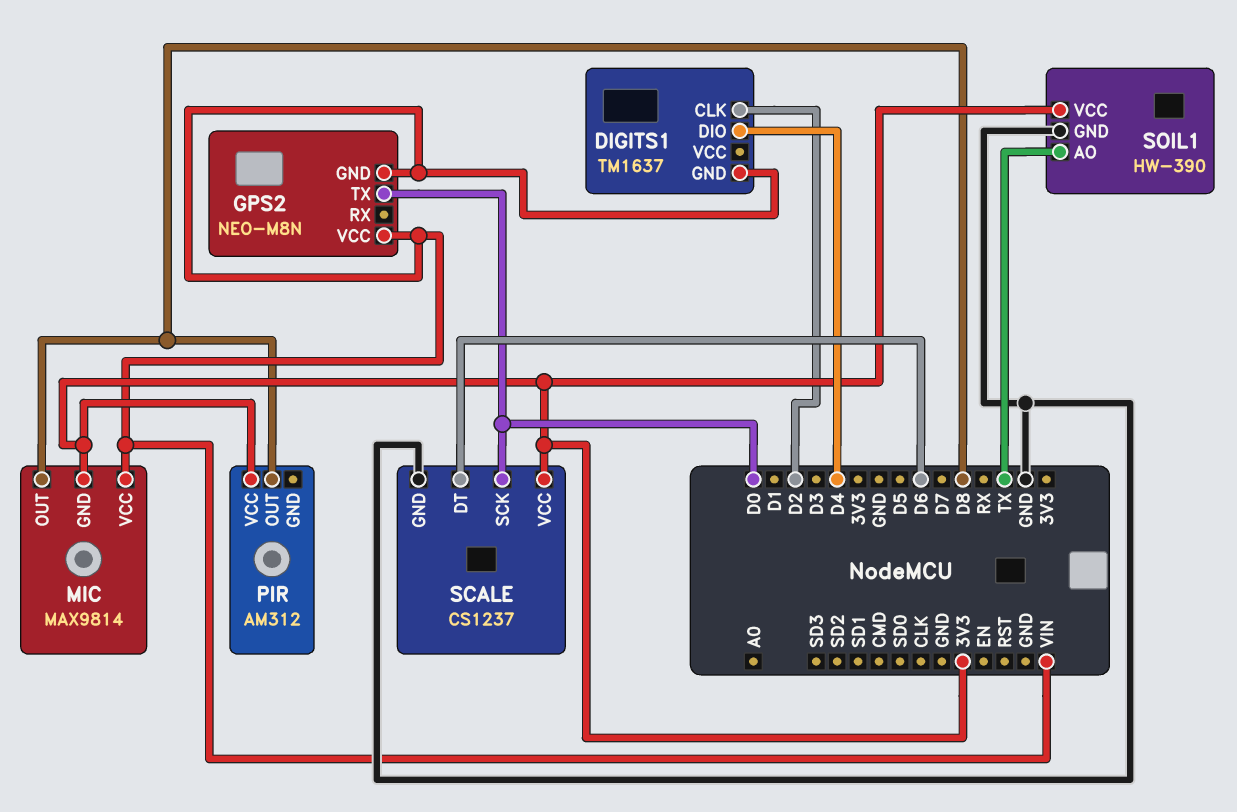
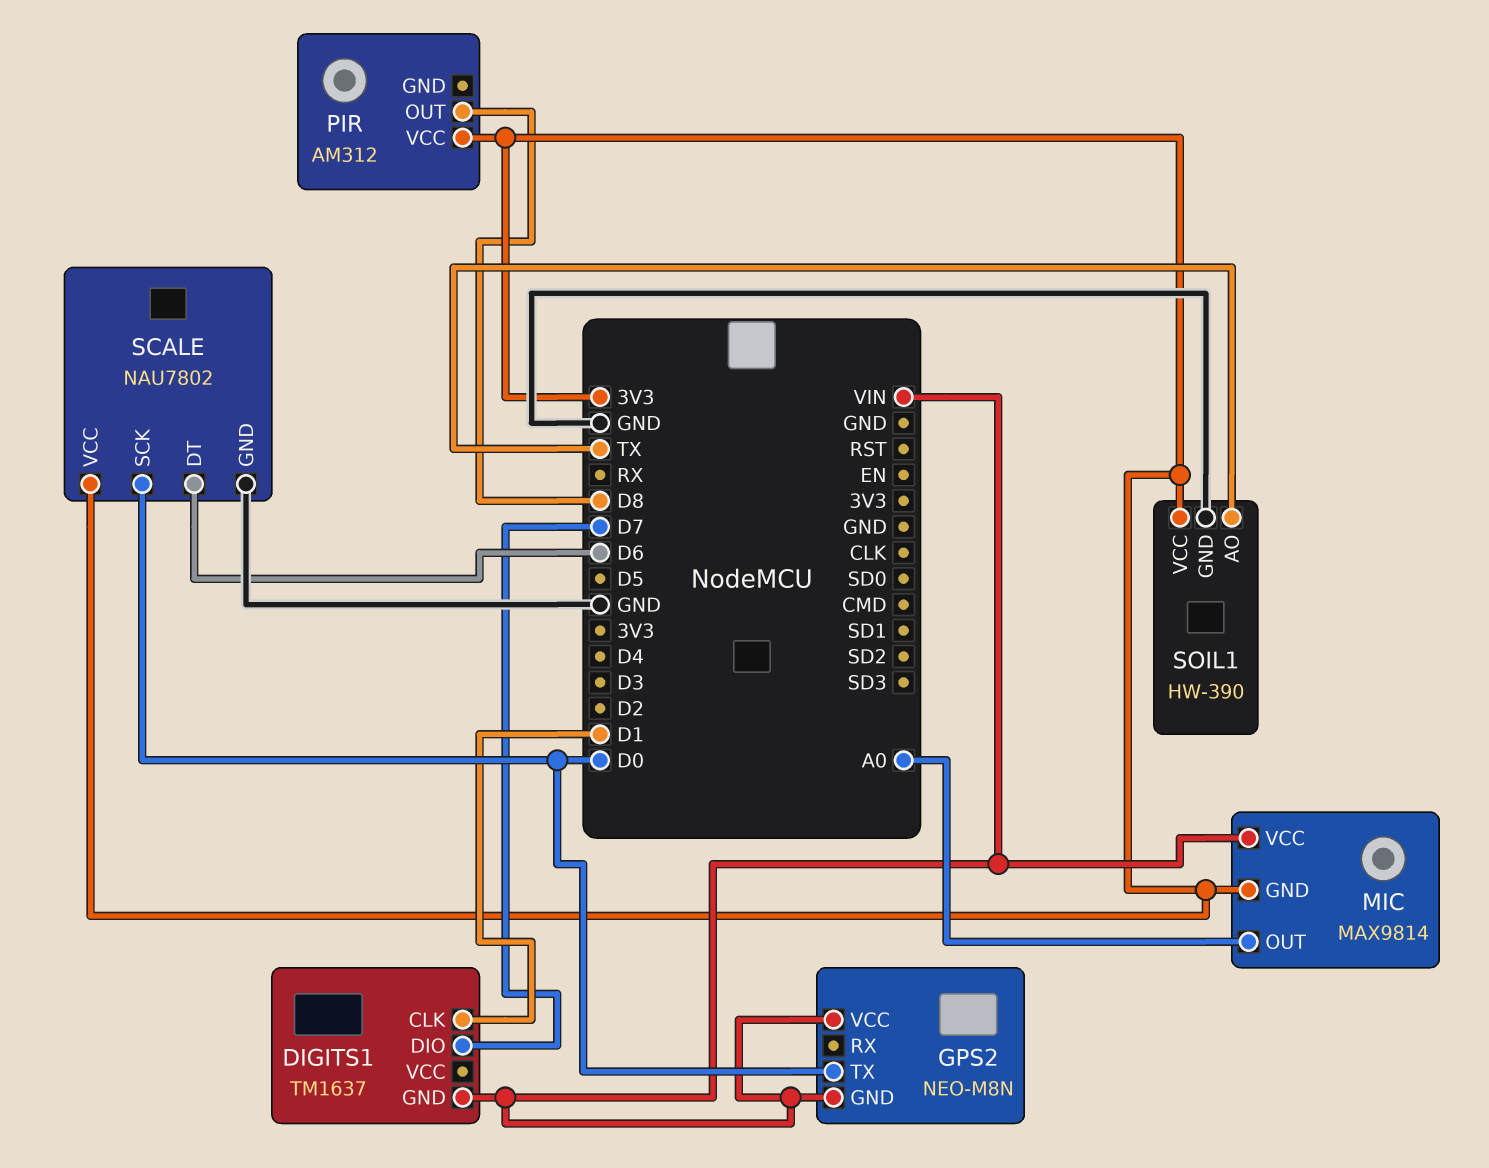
DIGITS1 pin CLK: D2 -> D1
DIGITS1 pin DIO: D4 -> D7
MIC pin OUT: D8 -> A0
SCALE: CS1237 -> NAU7802

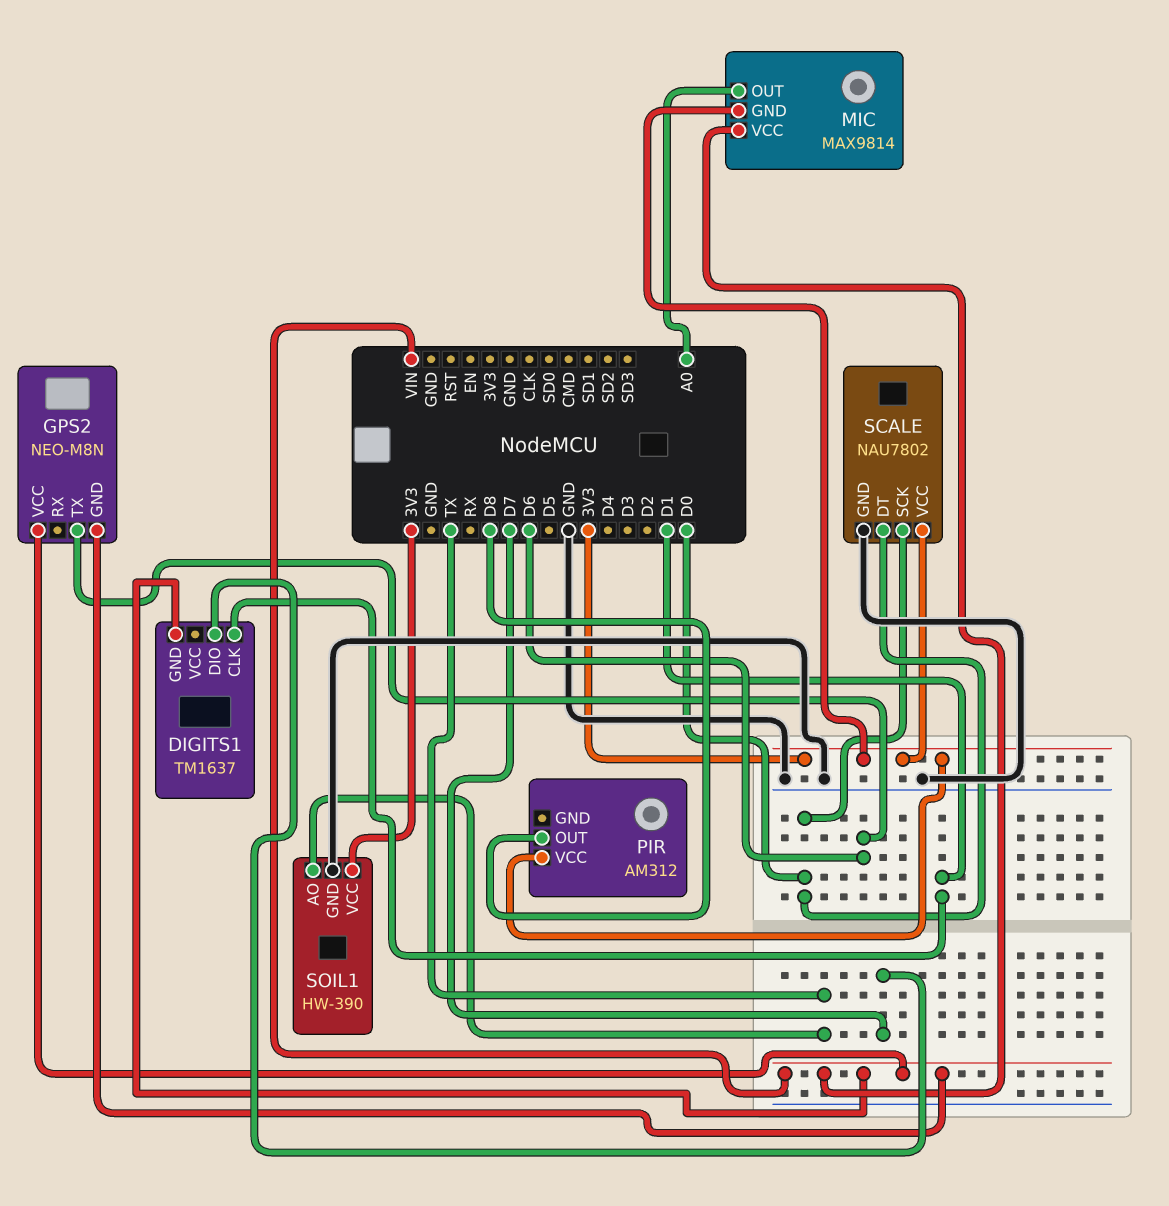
GPS2 pin TX: D0 -> D6
SCALE pin DT: D6 -> D0

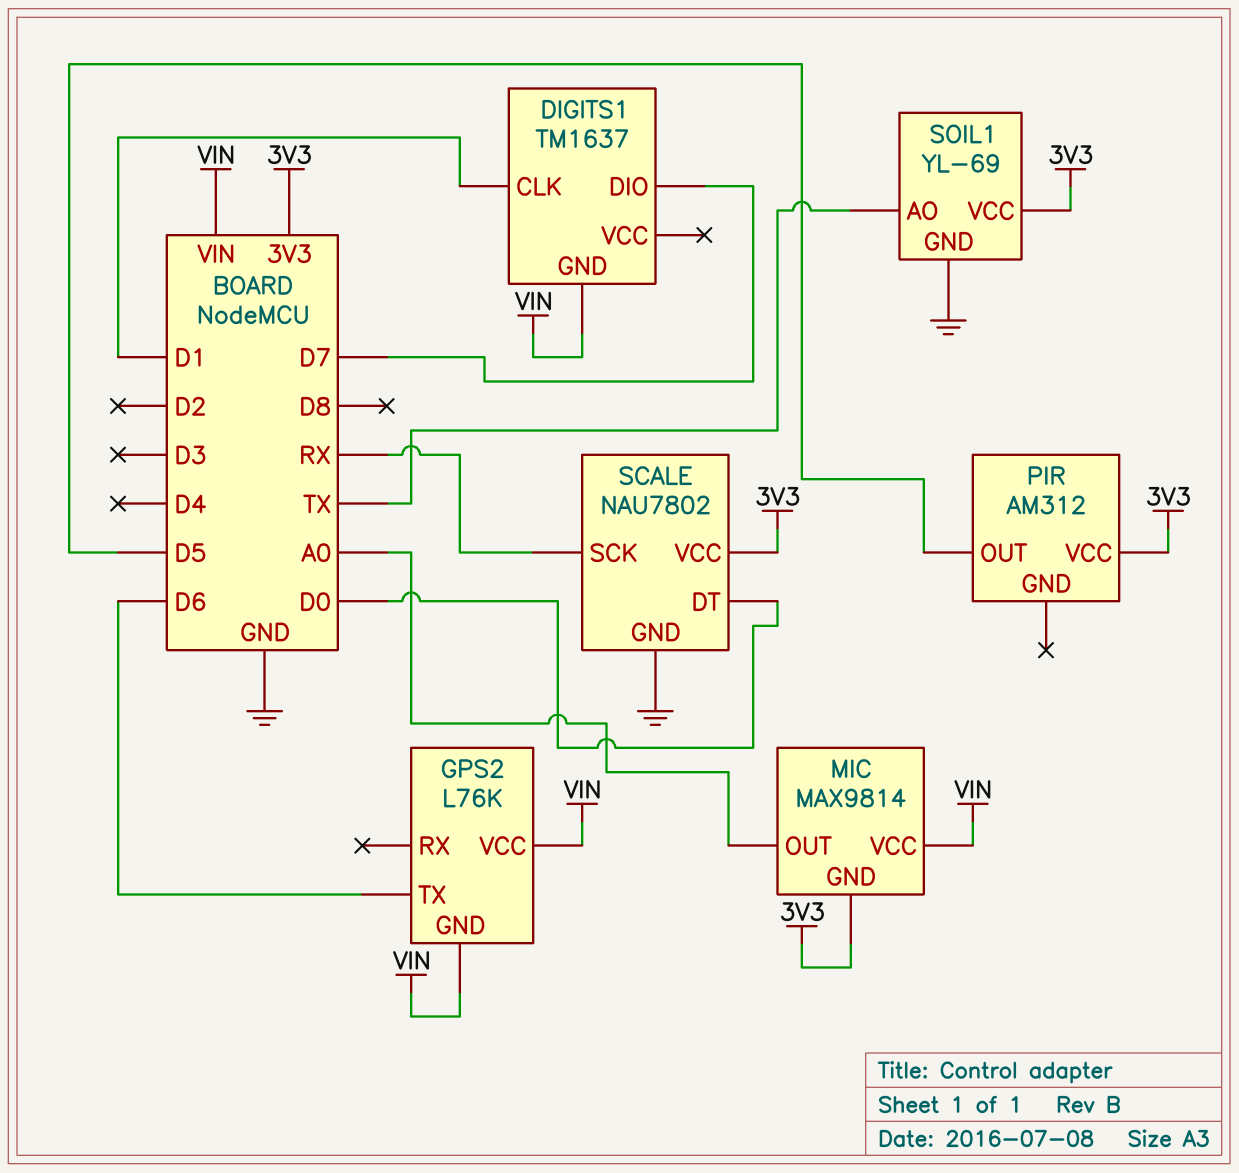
GPS2: NEO-M8N -> L76K
PIR pin OUT: D8 -> D5
SCALE pin SCK: D0 -> RX
SOIL1: HW-390 -> YL-69

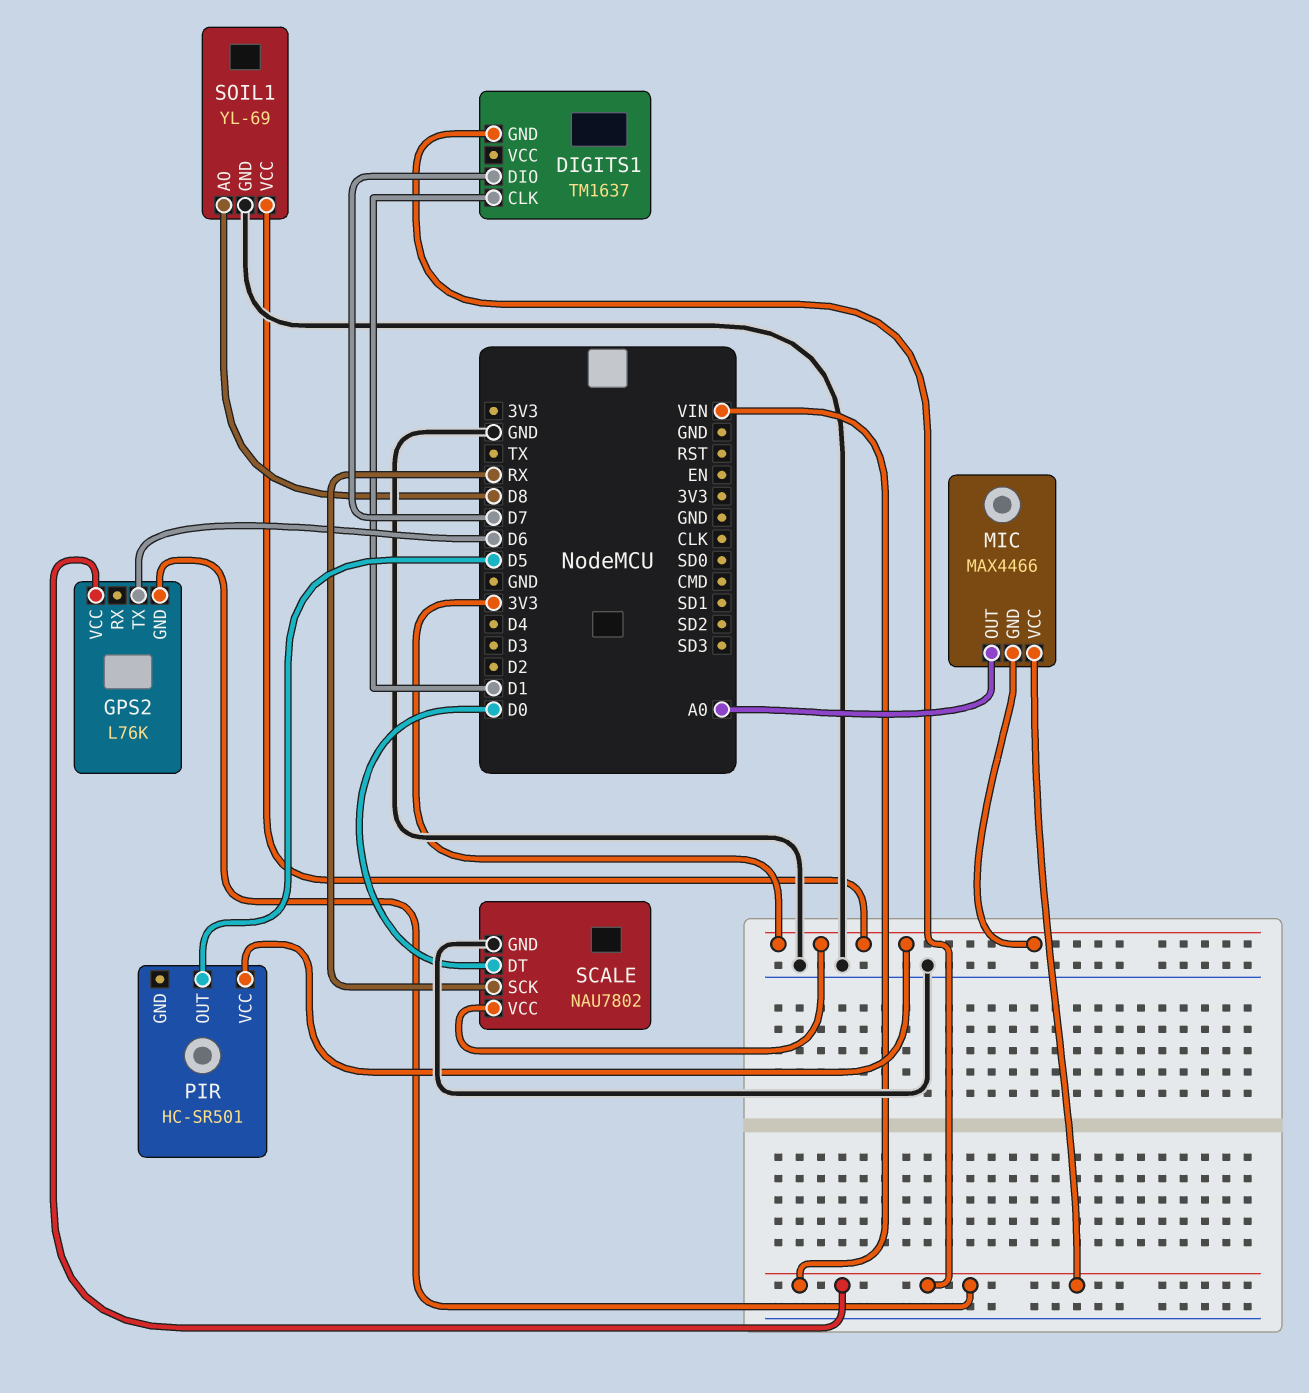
MIC: MAX9814 -> MAX4466
PIR: AM312 -> HC-SR501
SOIL1 pin AO: TX -> D8

